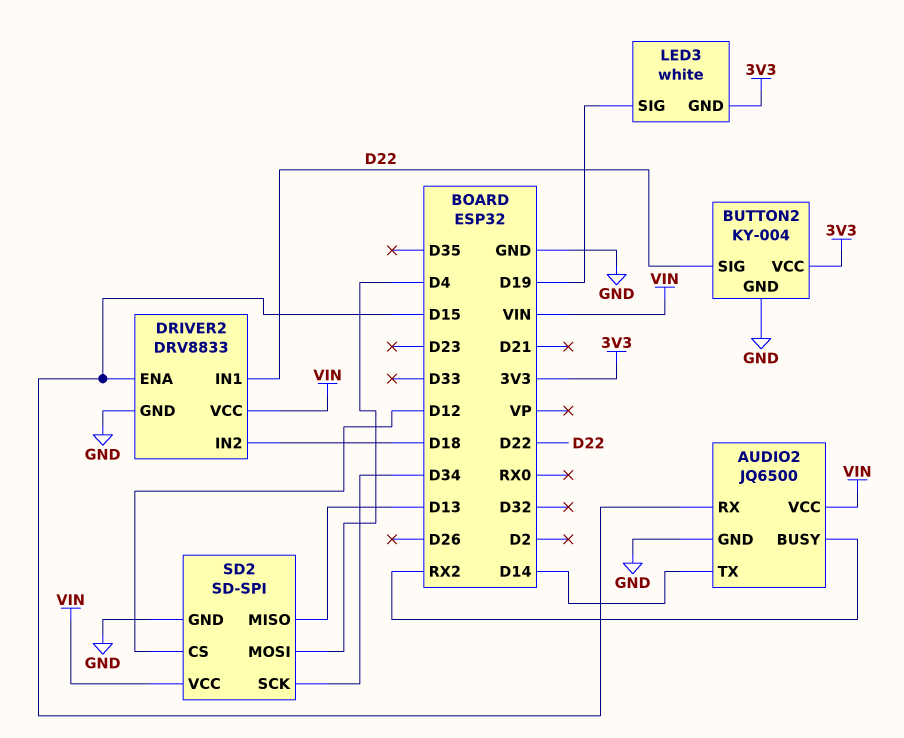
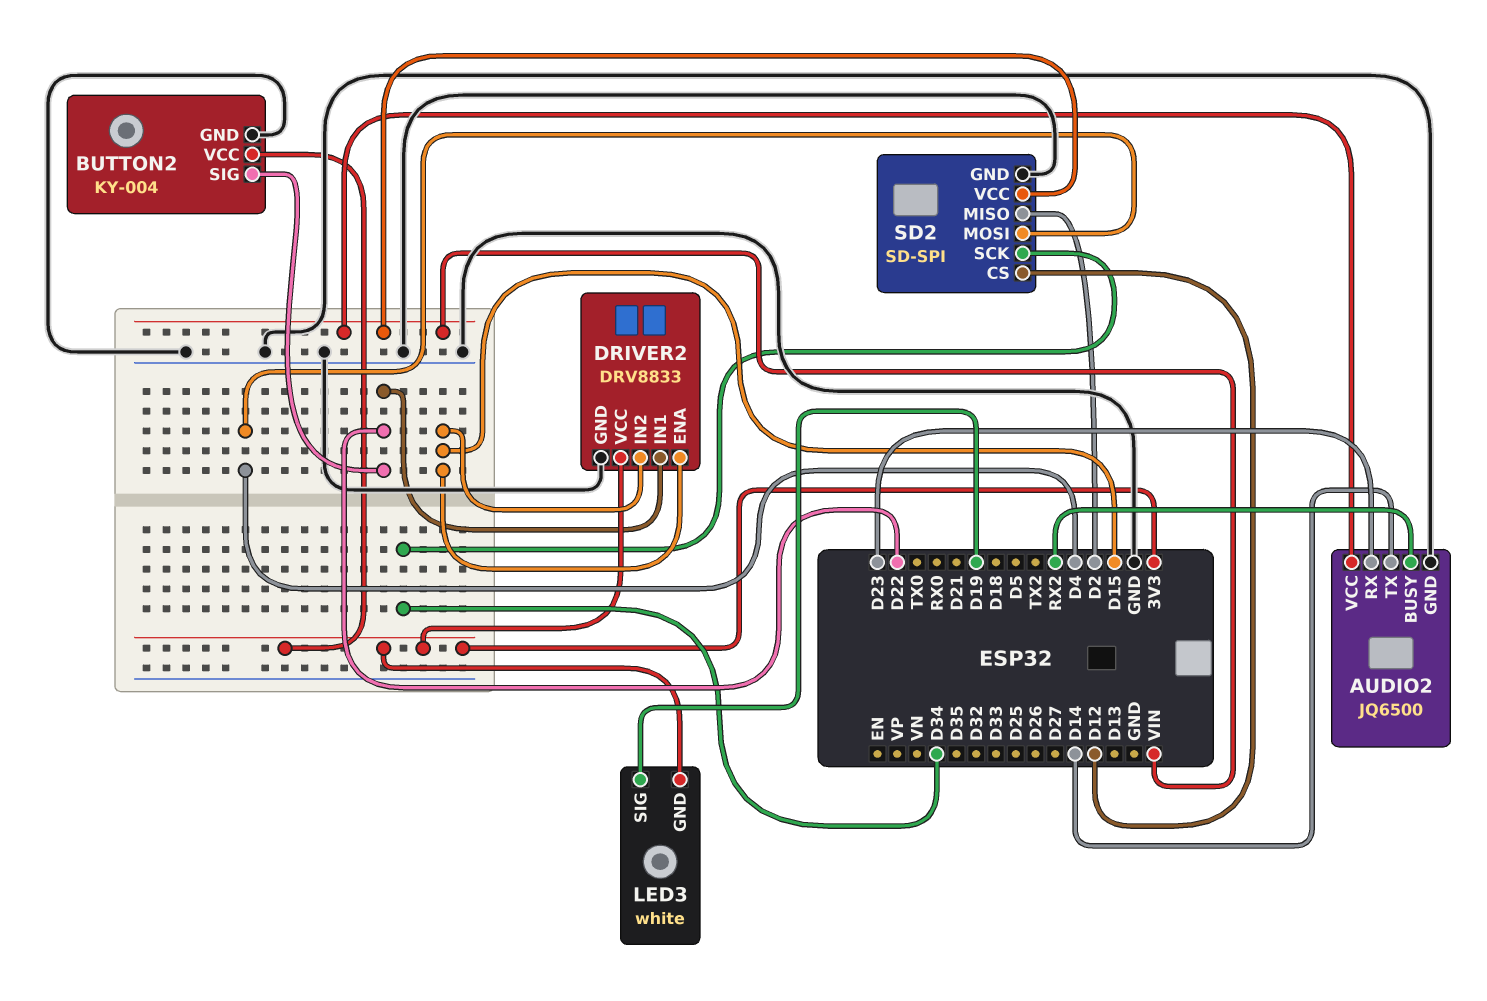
AUDIO2 pin RX: D15 -> D23
DRIVER2 pin IN2: D18 -> D15
DRIVER2 pin VCC: VIN -> 3V3
SD2 pin MISO: D13 -> D2

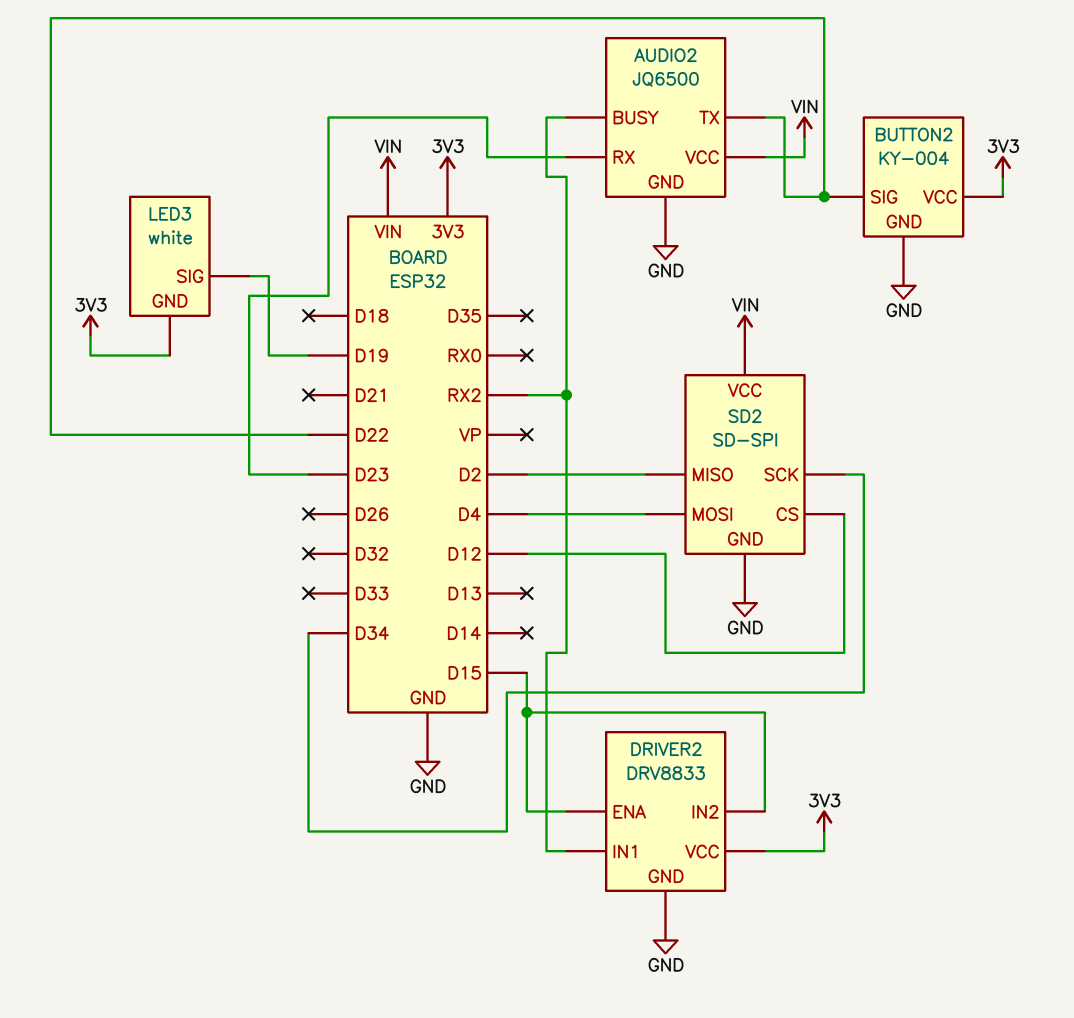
AUDIO2 pin TX: D14 -> D22
DRIVER2 pin IN1: D22 -> RX2

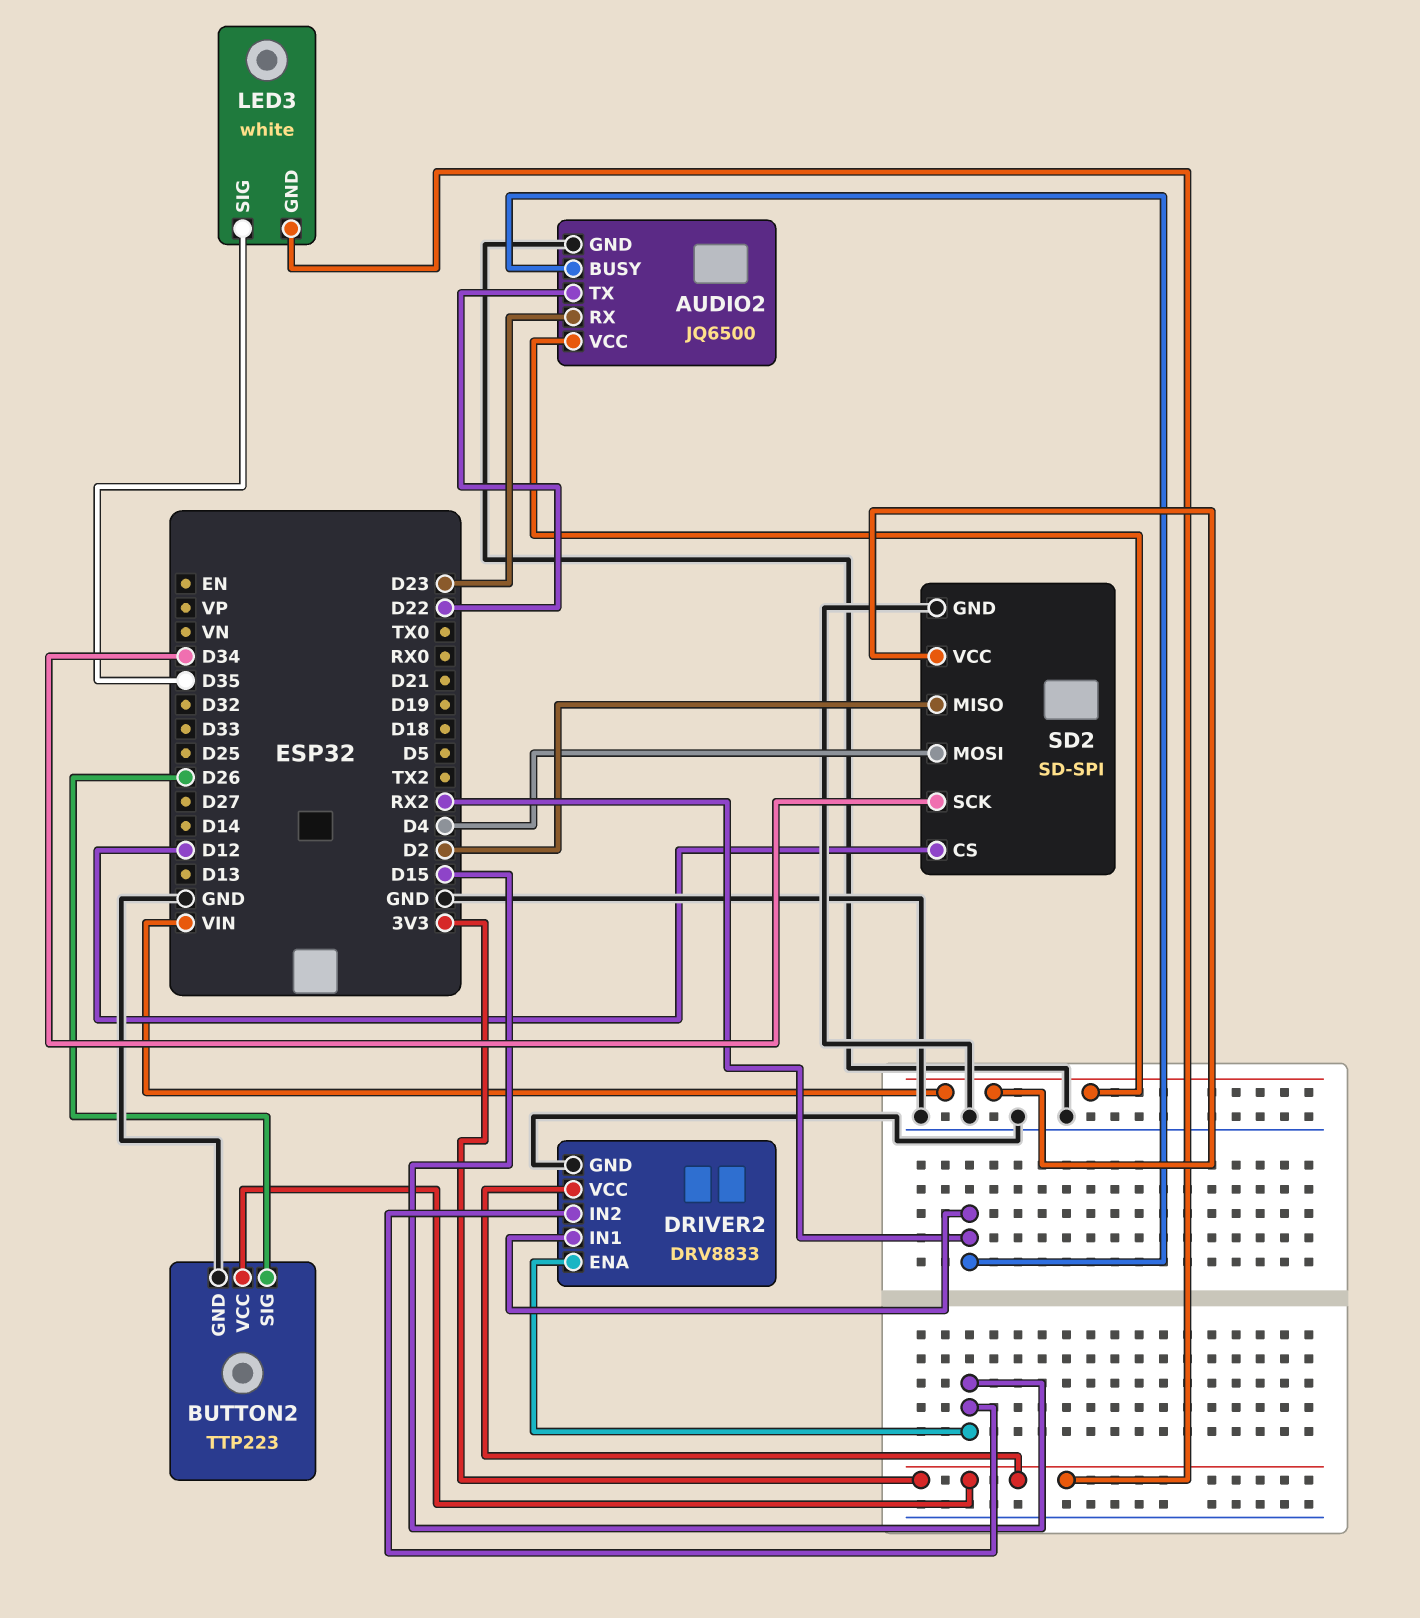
BUTTON2: KY-004 -> TTP223
BUTTON2 pin SIG: D22 -> D26
LED3 pin SIG: D19 -> D35

